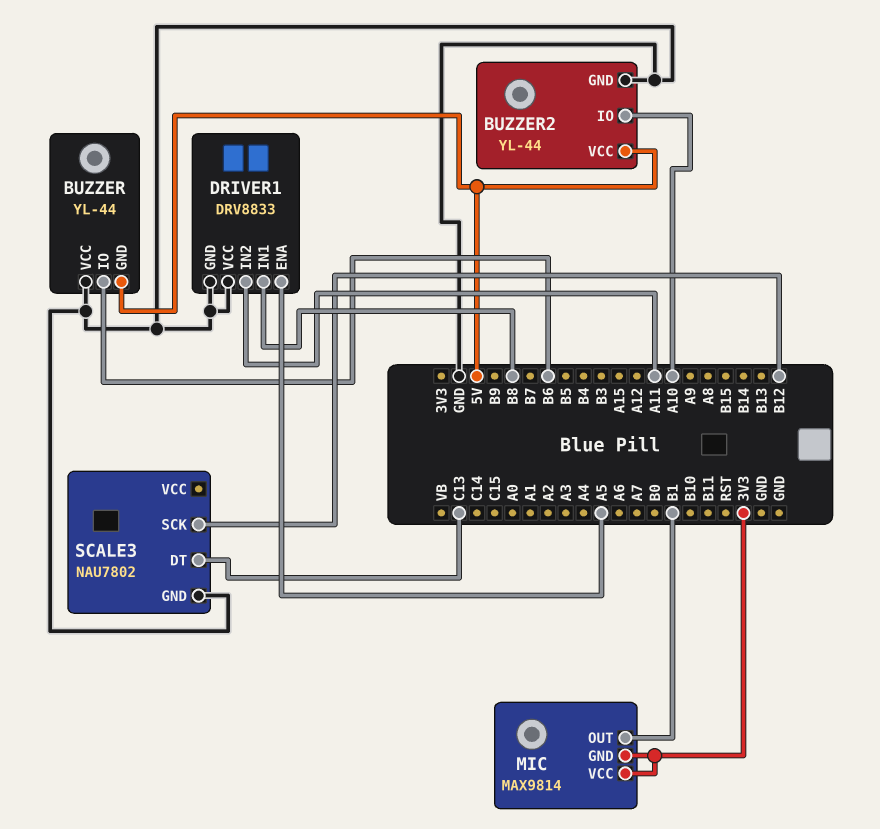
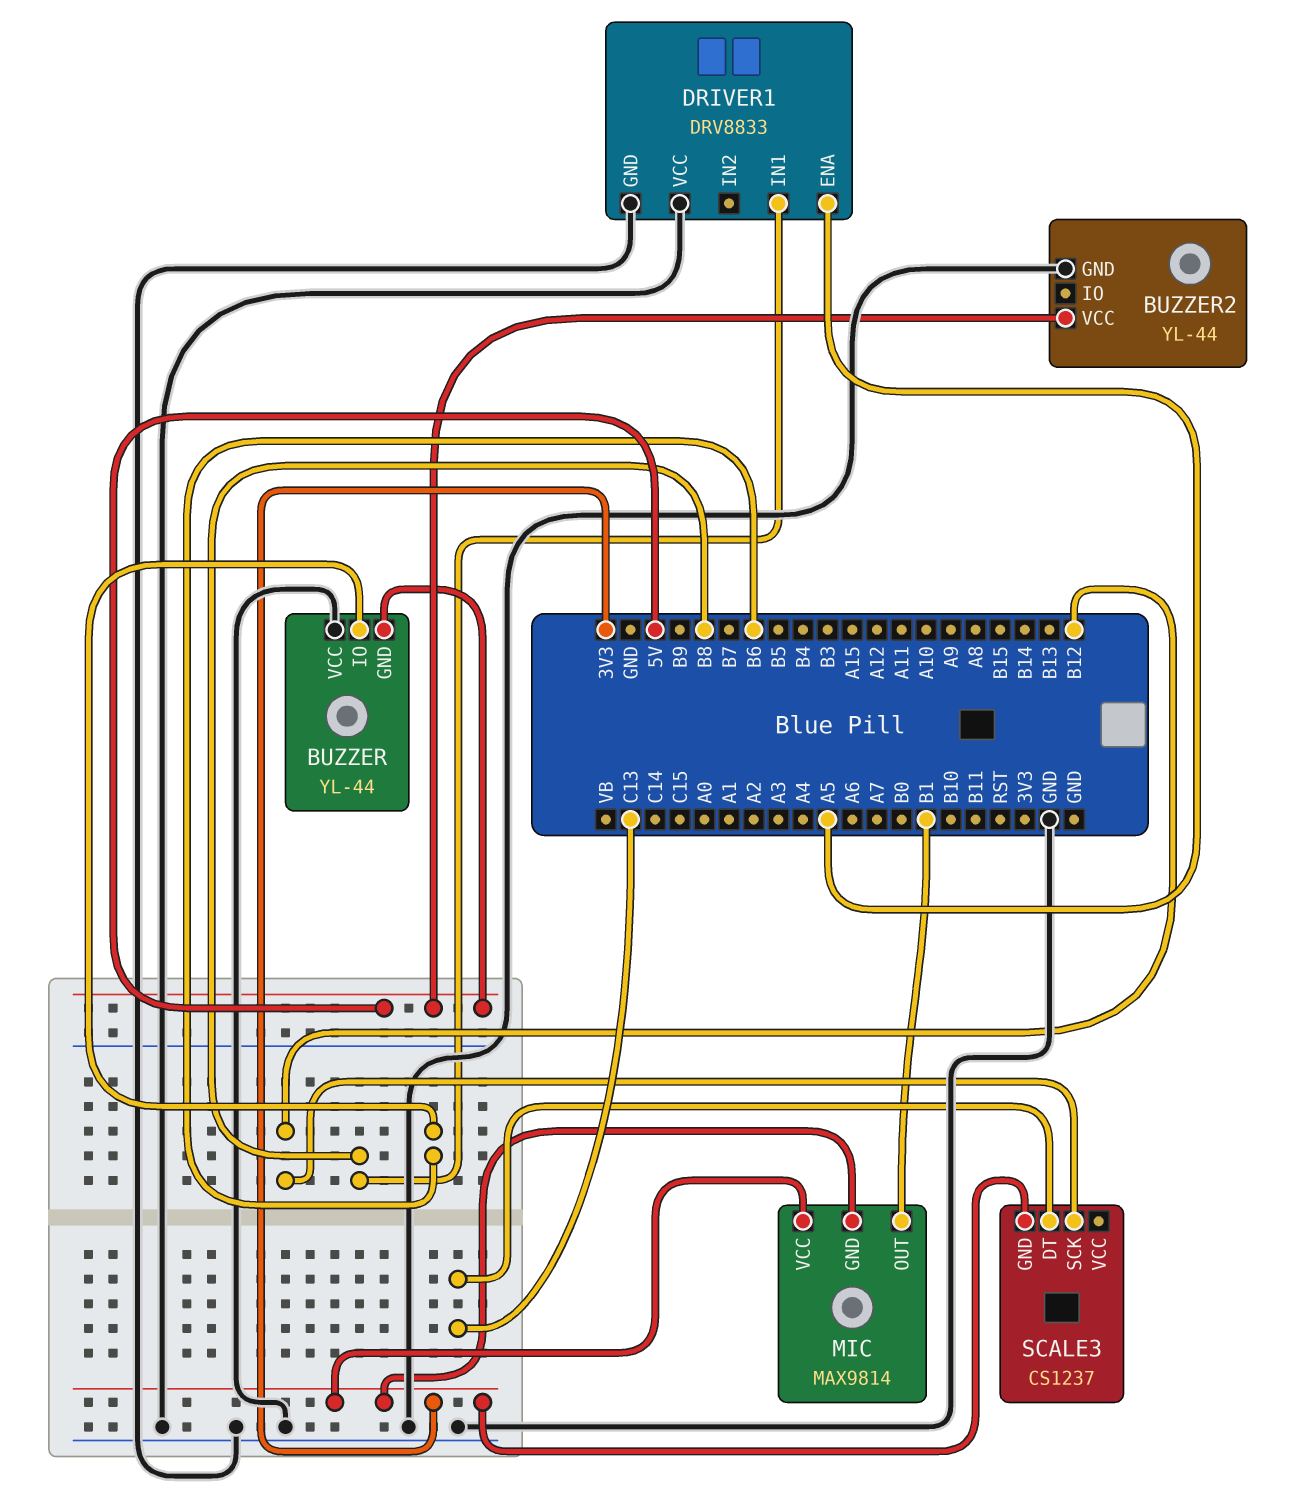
BUZZER2 pin IO: A10 -> none
DRIVER1 pin IN2: A11 -> none
SCALE3: NAU7802 -> CS1237
SCALE3 pin GND: GND -> 3V3

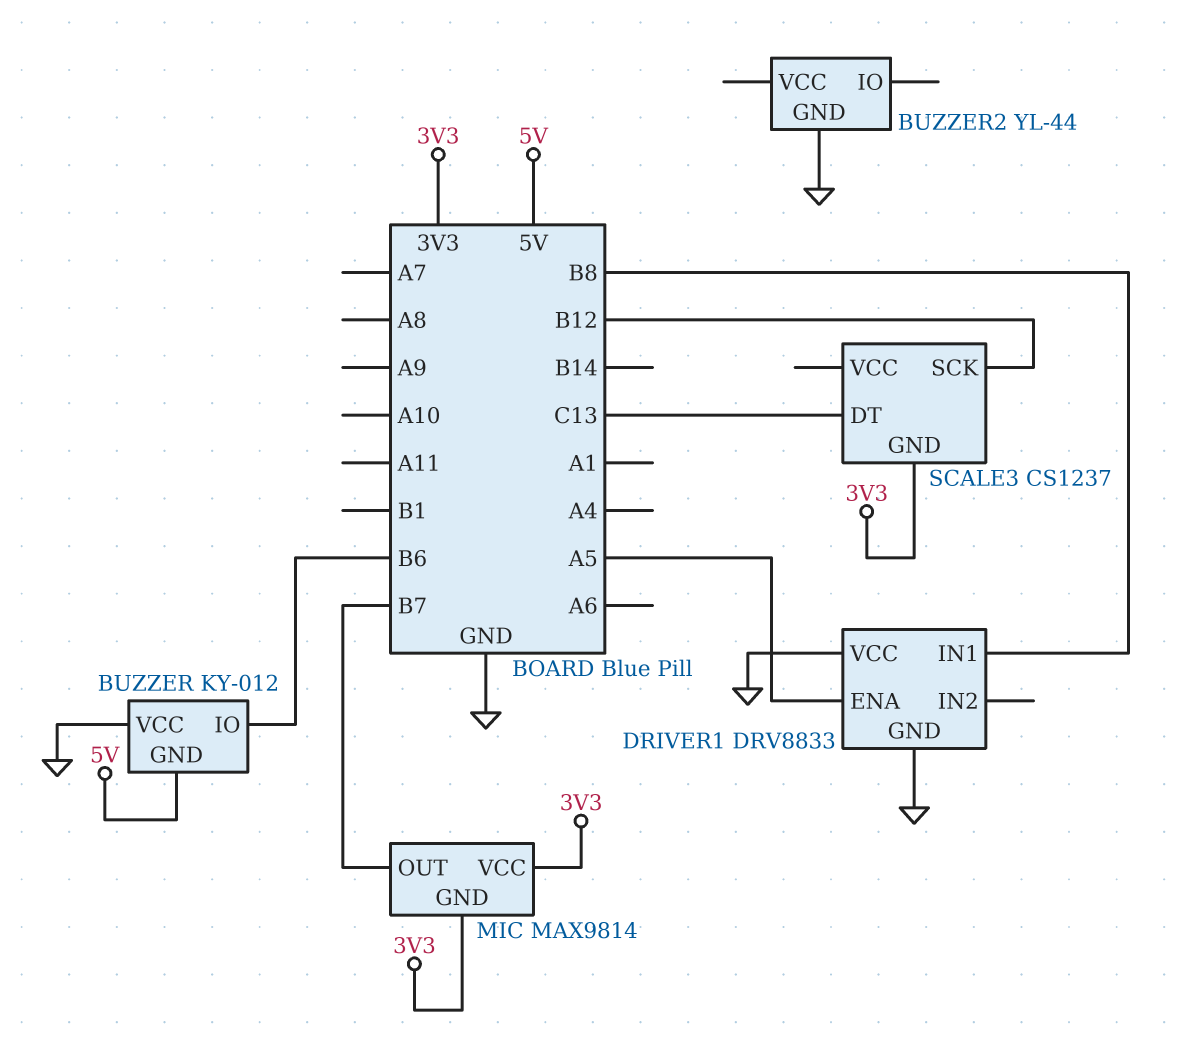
BUZZER: YL-44 -> KY-012
BUZZER2 pin VCC: 5V -> none
MIC pin OUT: B1 -> B7

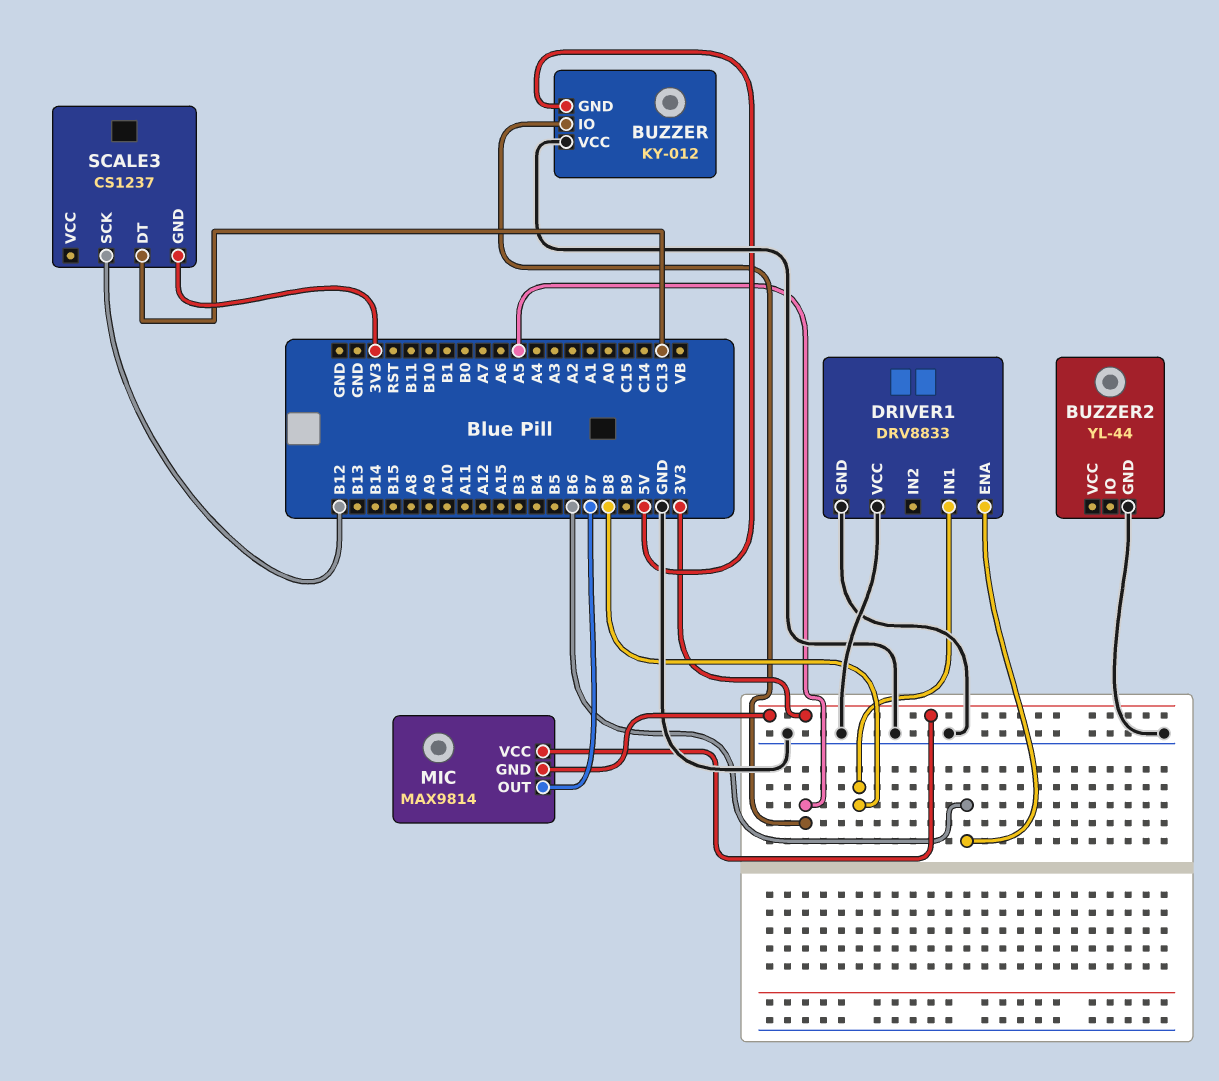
BUZZER pin IO: B6 -> A5
DRIVER1 pin ENA: A5 -> B6

